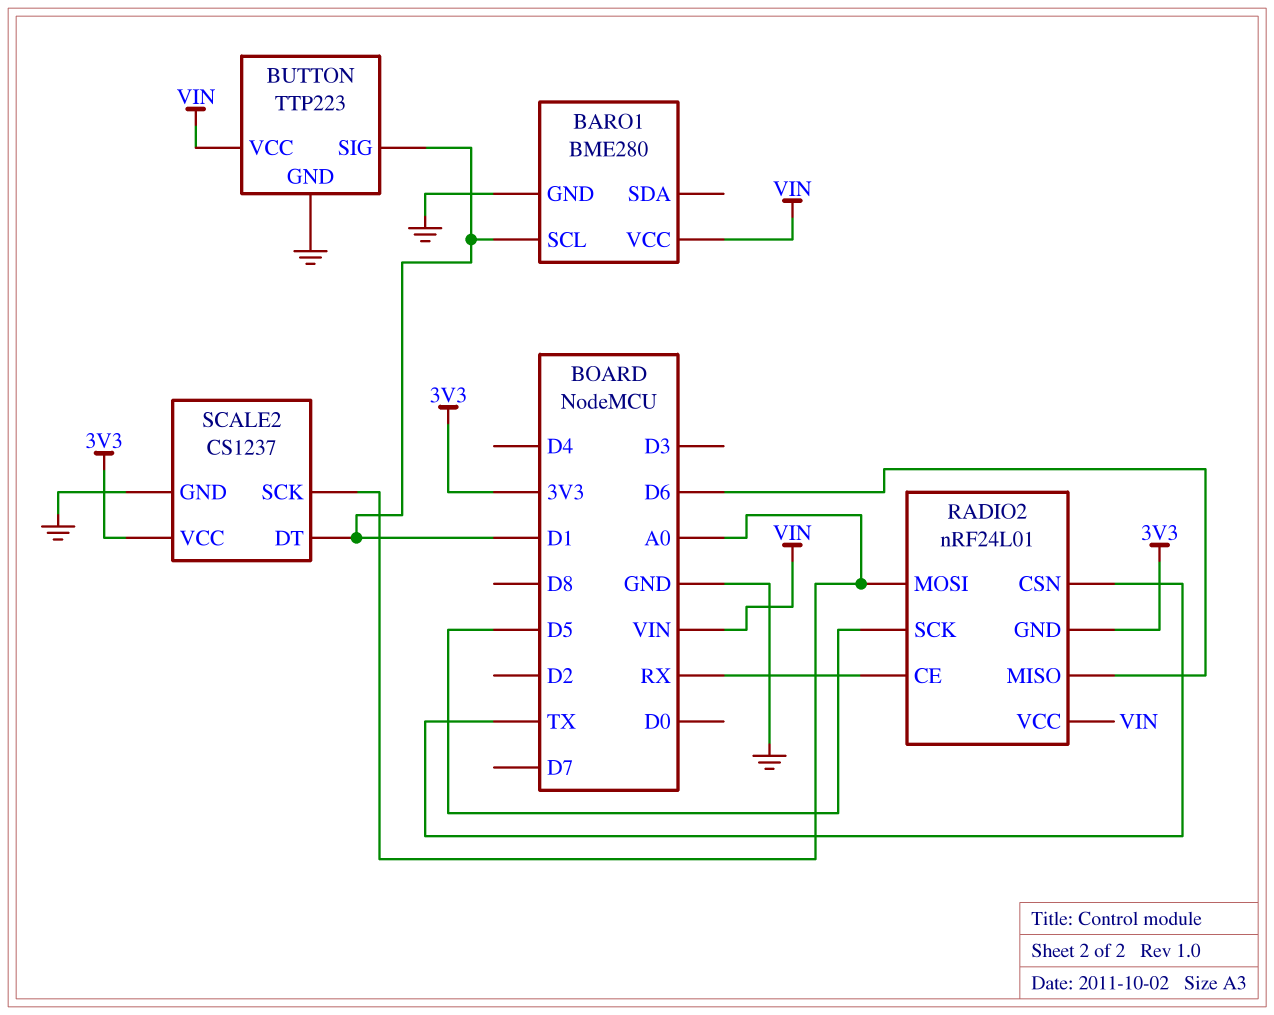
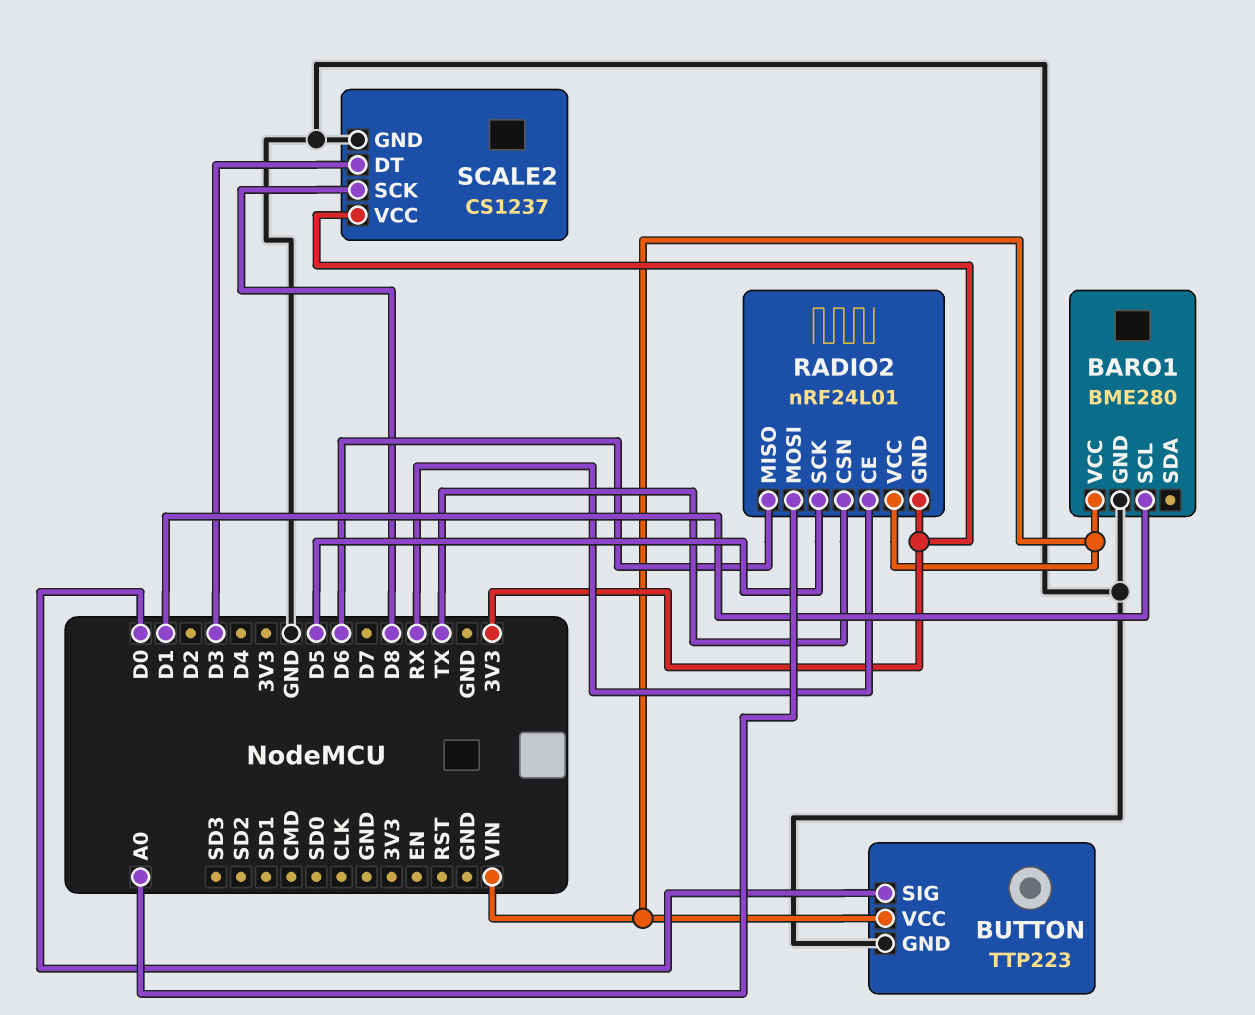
BUTTON pin SIG: D1 -> D0
SCALE2 pin DT: D1 -> D3
SCALE2 pin SCK: A0 -> D8

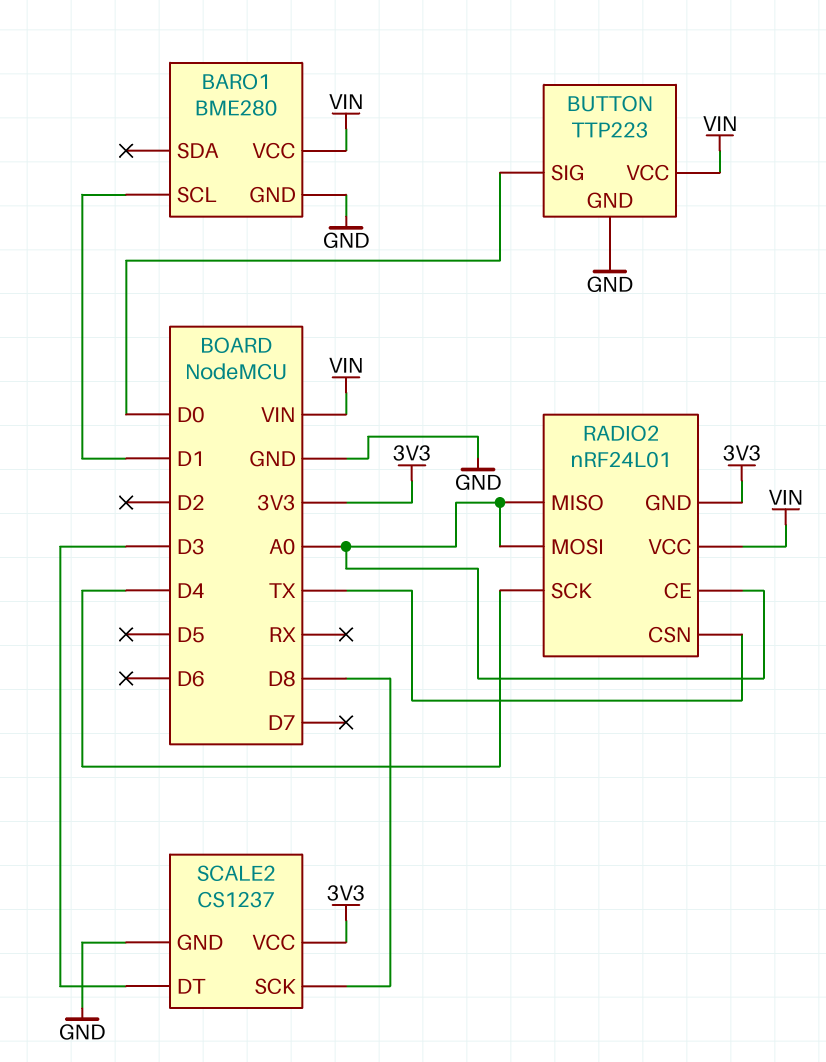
RADIO2 pin CE: RX -> A0
RADIO2 pin MISO: D6 -> A0
RADIO2 pin SCK: D5 -> D4

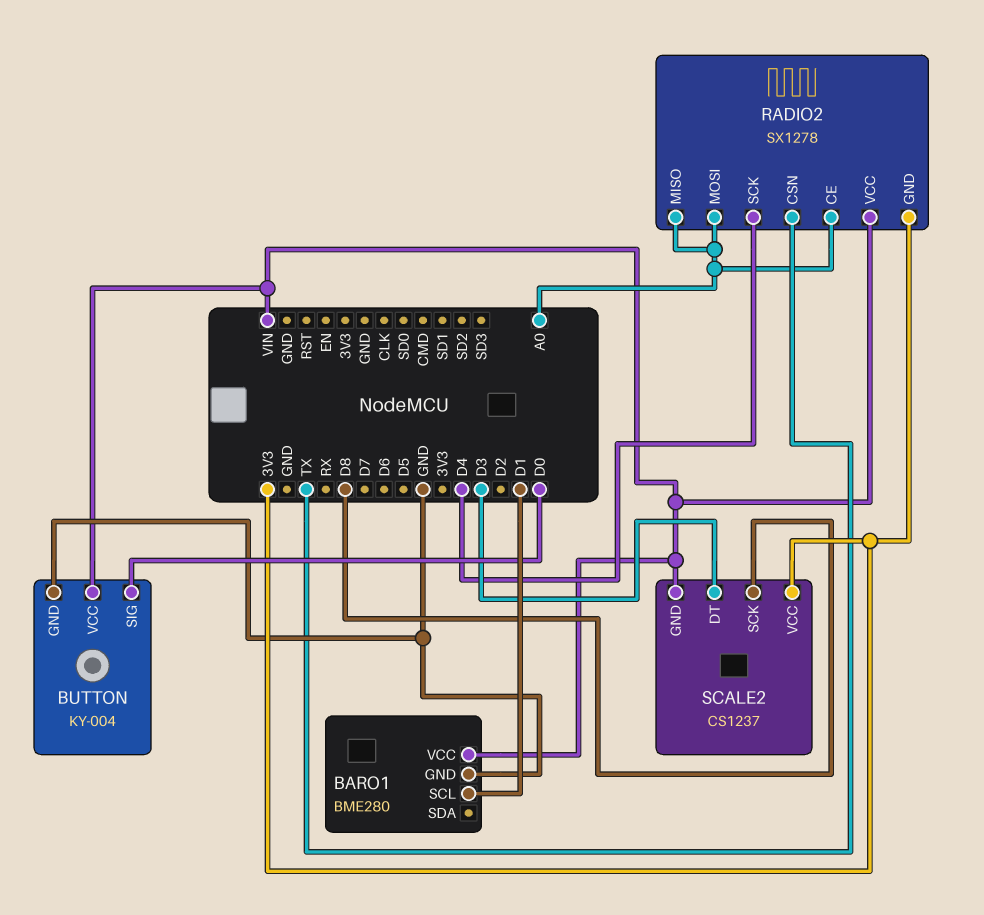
BUTTON: TTP223 -> KY-004
RADIO2: nRF24L01 -> SX1278
SCALE2 pin GND: GND -> VIN

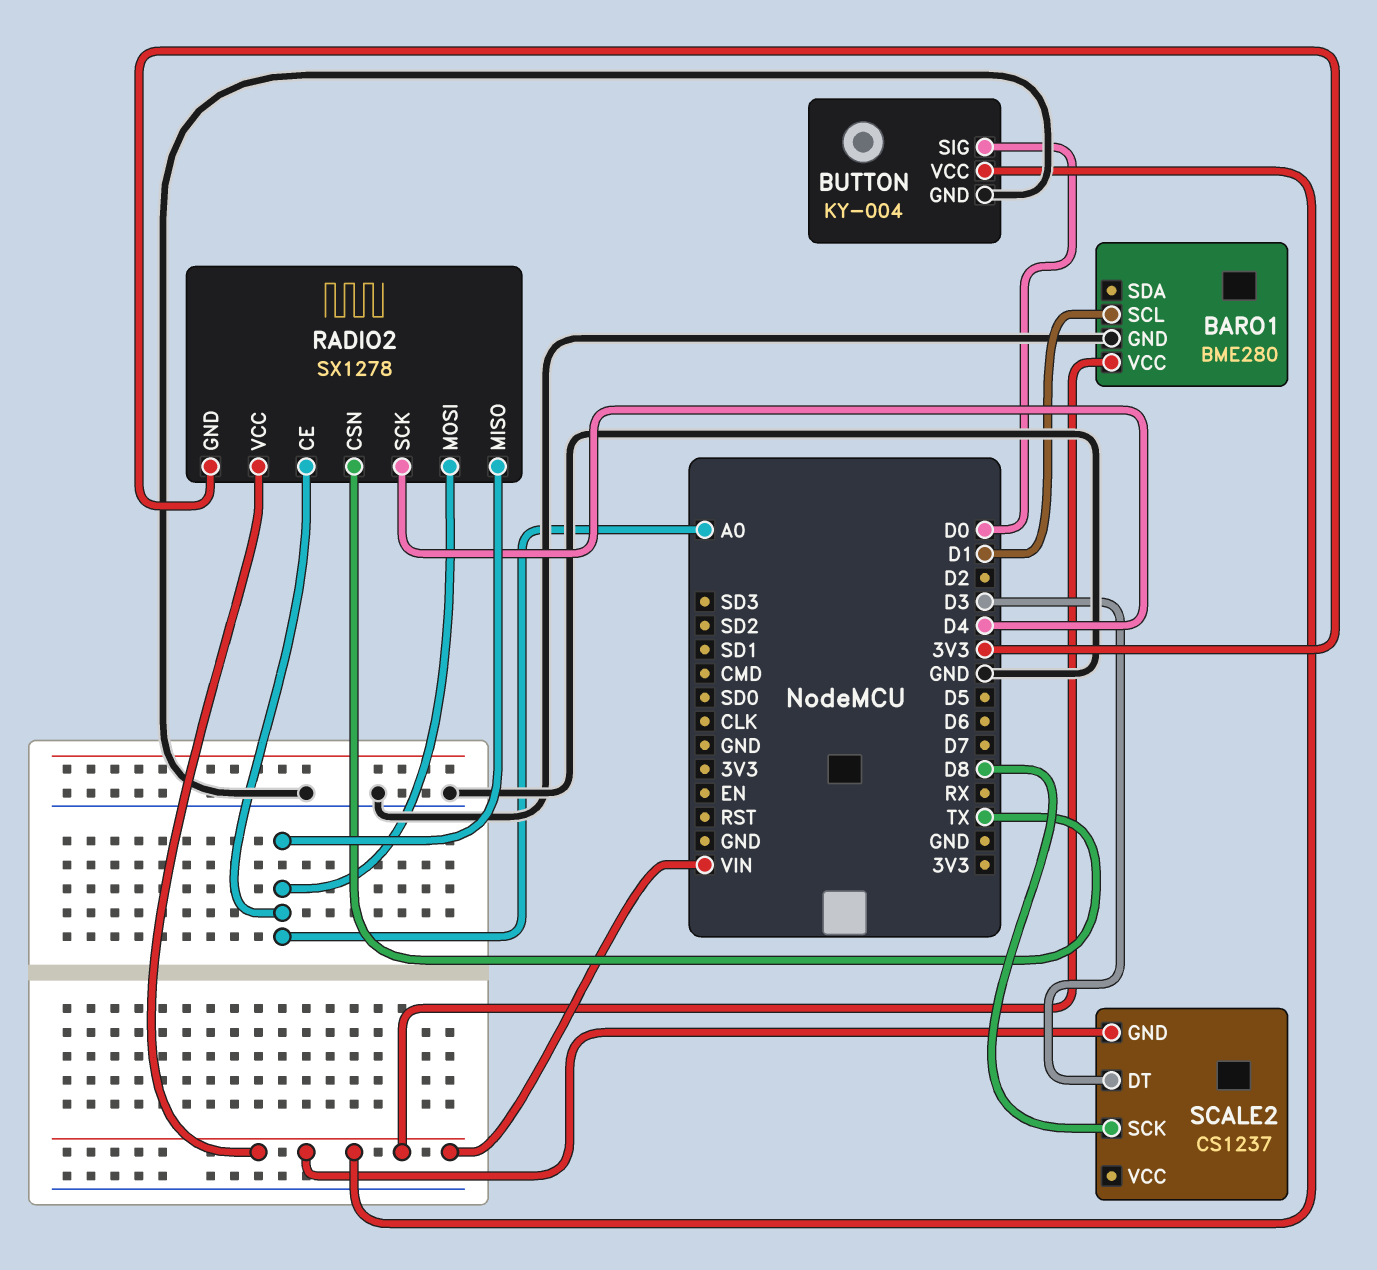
SCALE2 pin VCC: 3V3 -> none

